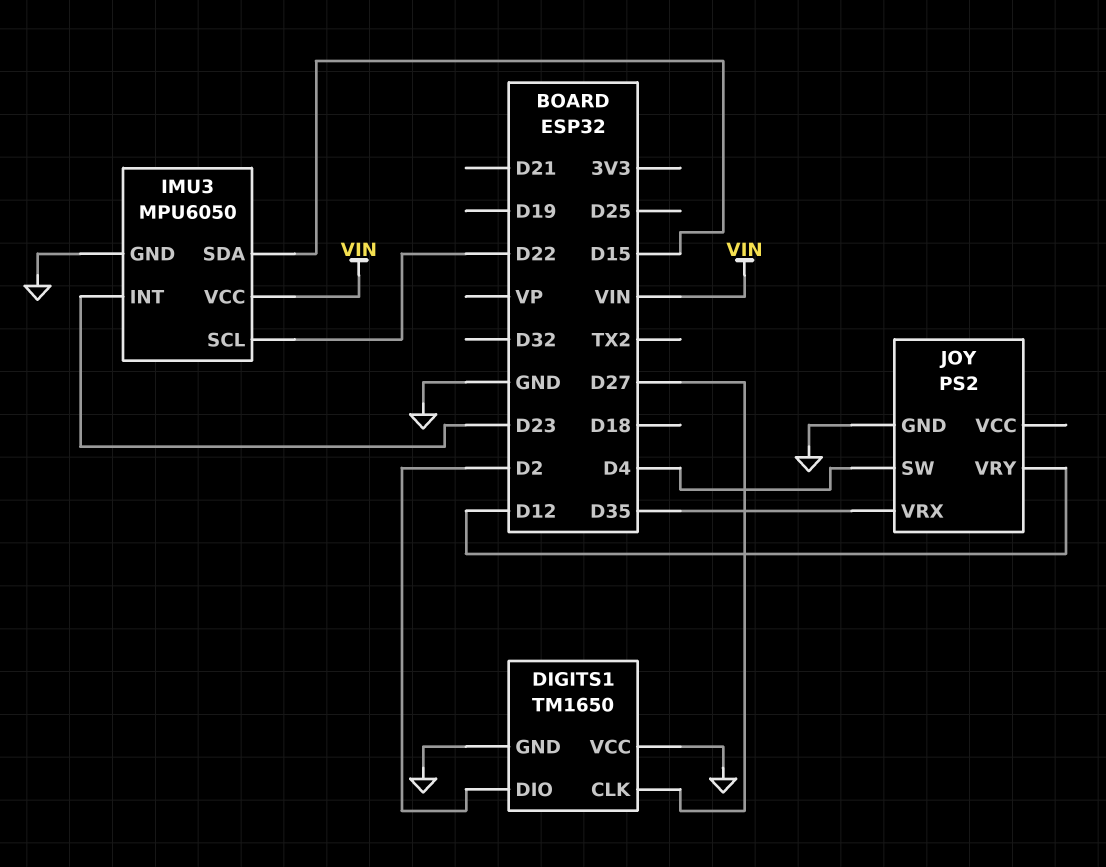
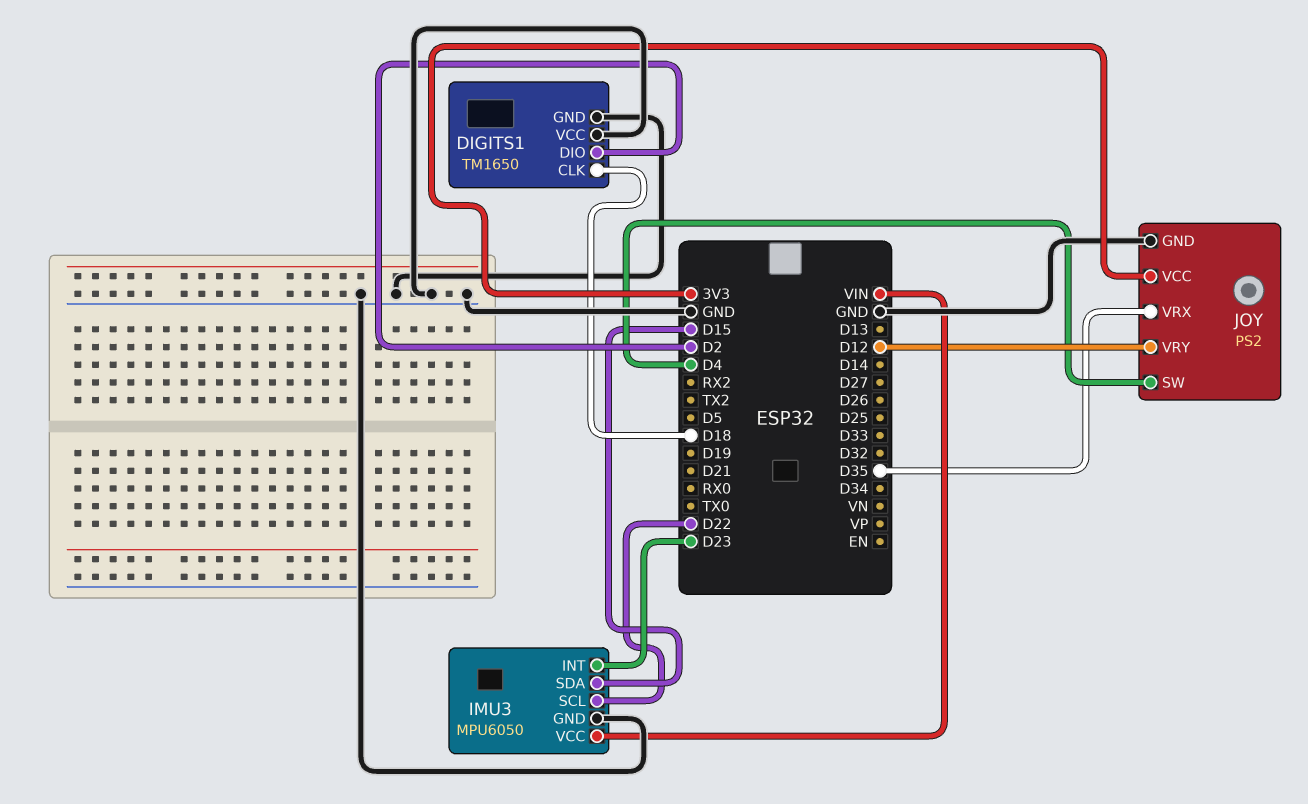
DIGITS1 pin CLK: D27 -> D18
JOY pin VCC: none -> 3V3

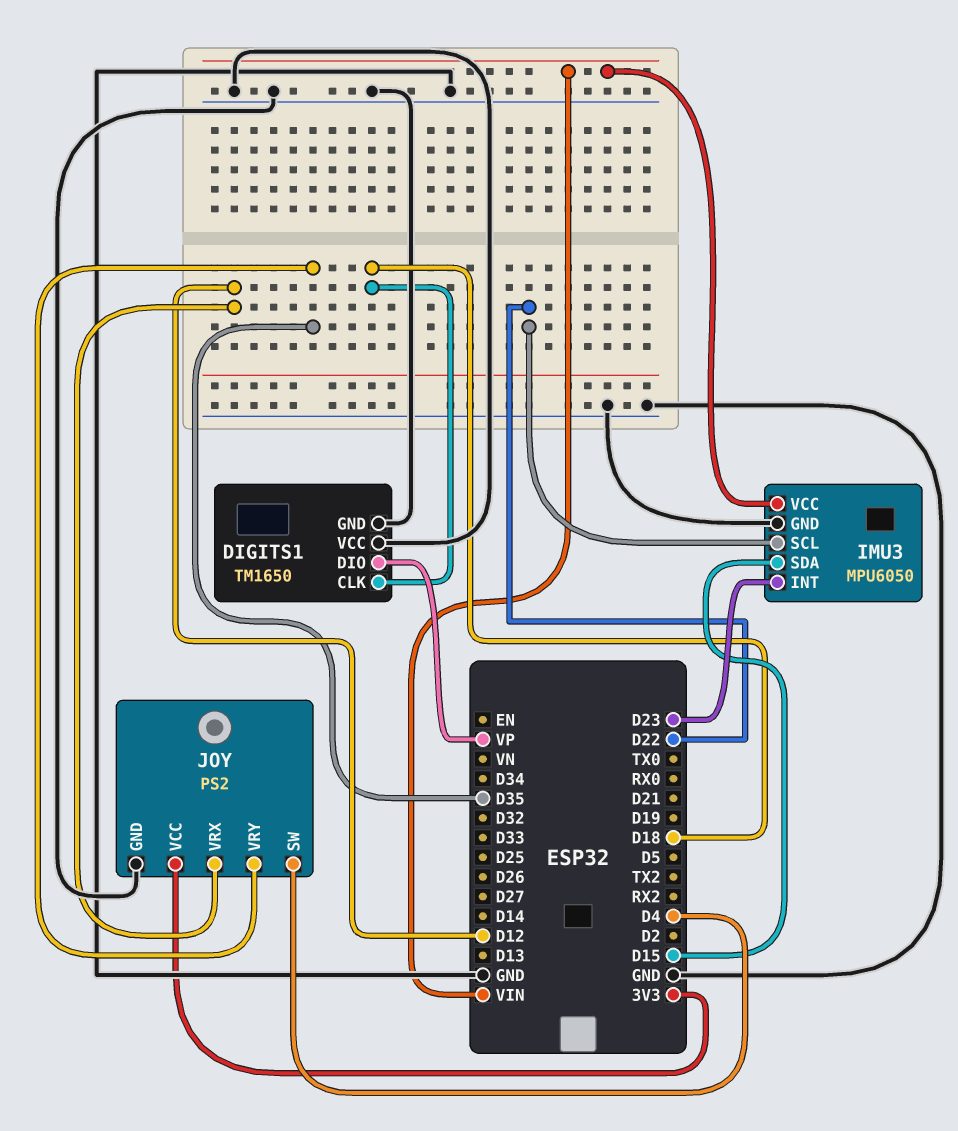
DIGITS1 pin DIO: D2 -> VP
JOY pin VRX: D35 -> D12
JOY pin VRY: D12 -> D35

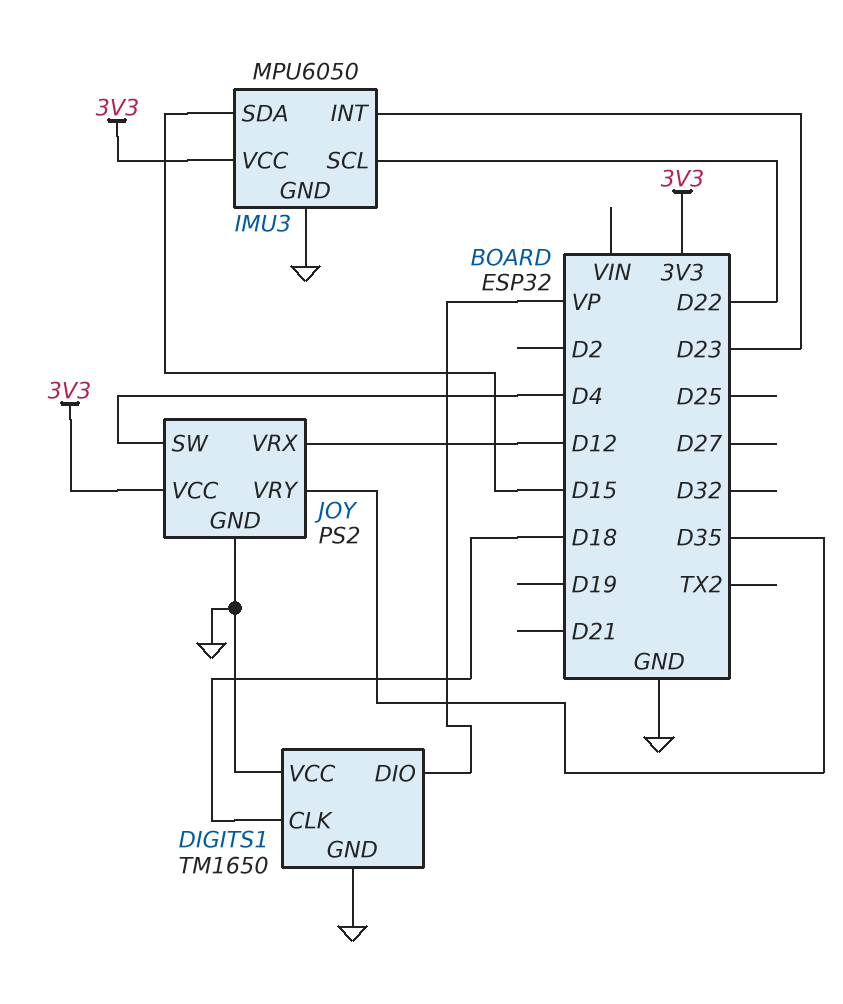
IMU3 pin VCC: VIN -> 3V3

